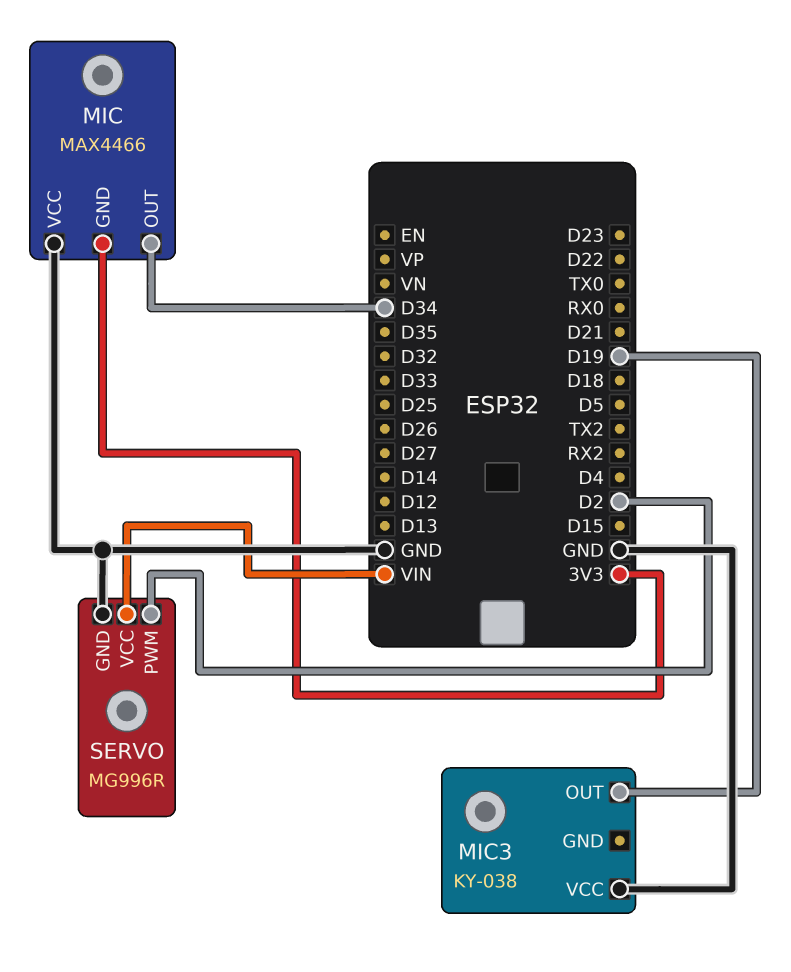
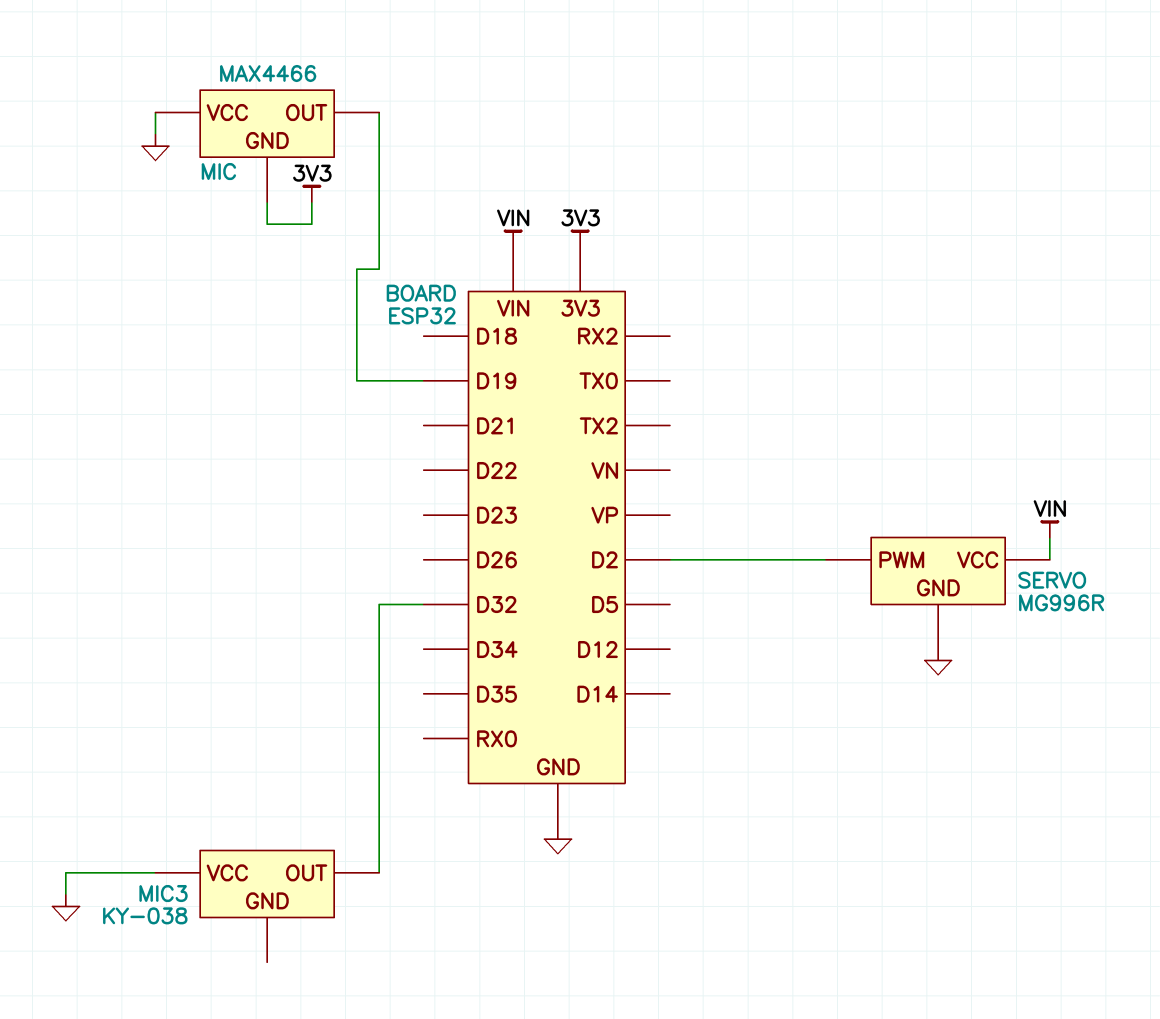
MIC pin OUT: D34 -> D19
MIC3 pin OUT: D19 -> D32

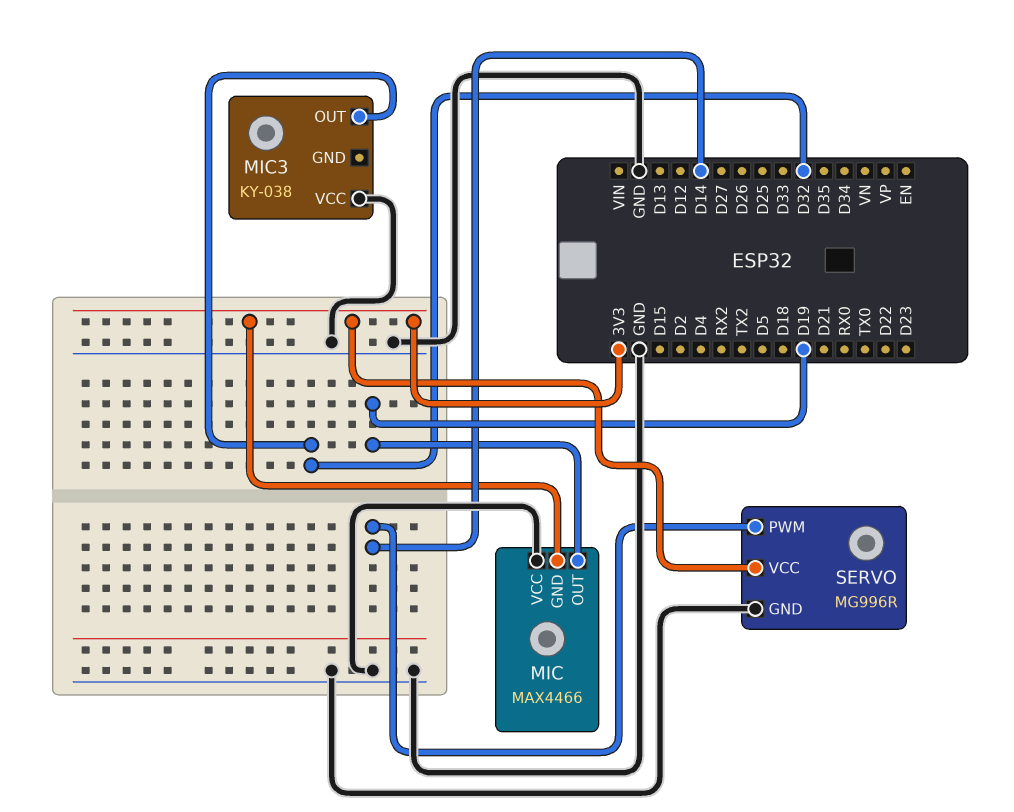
SERVO pin PWM: D2 -> D14
SERVO pin VCC: VIN -> 3V3

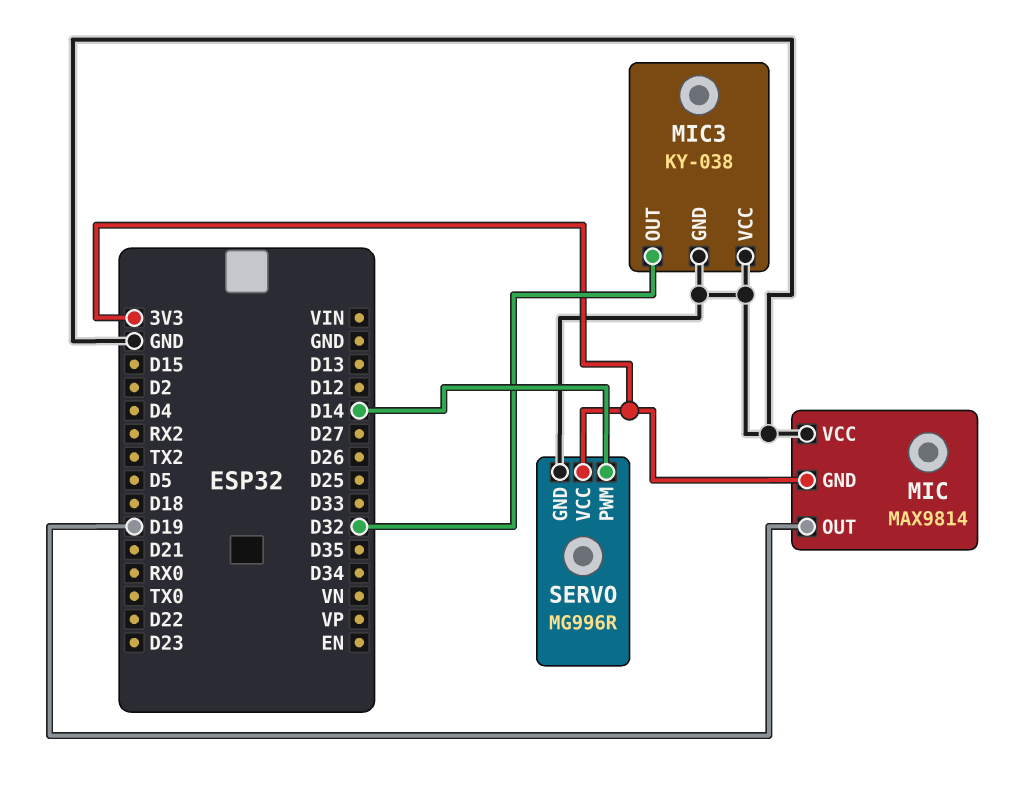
MIC: MAX4466 -> MAX9814
MIC3 pin GND: none -> GND

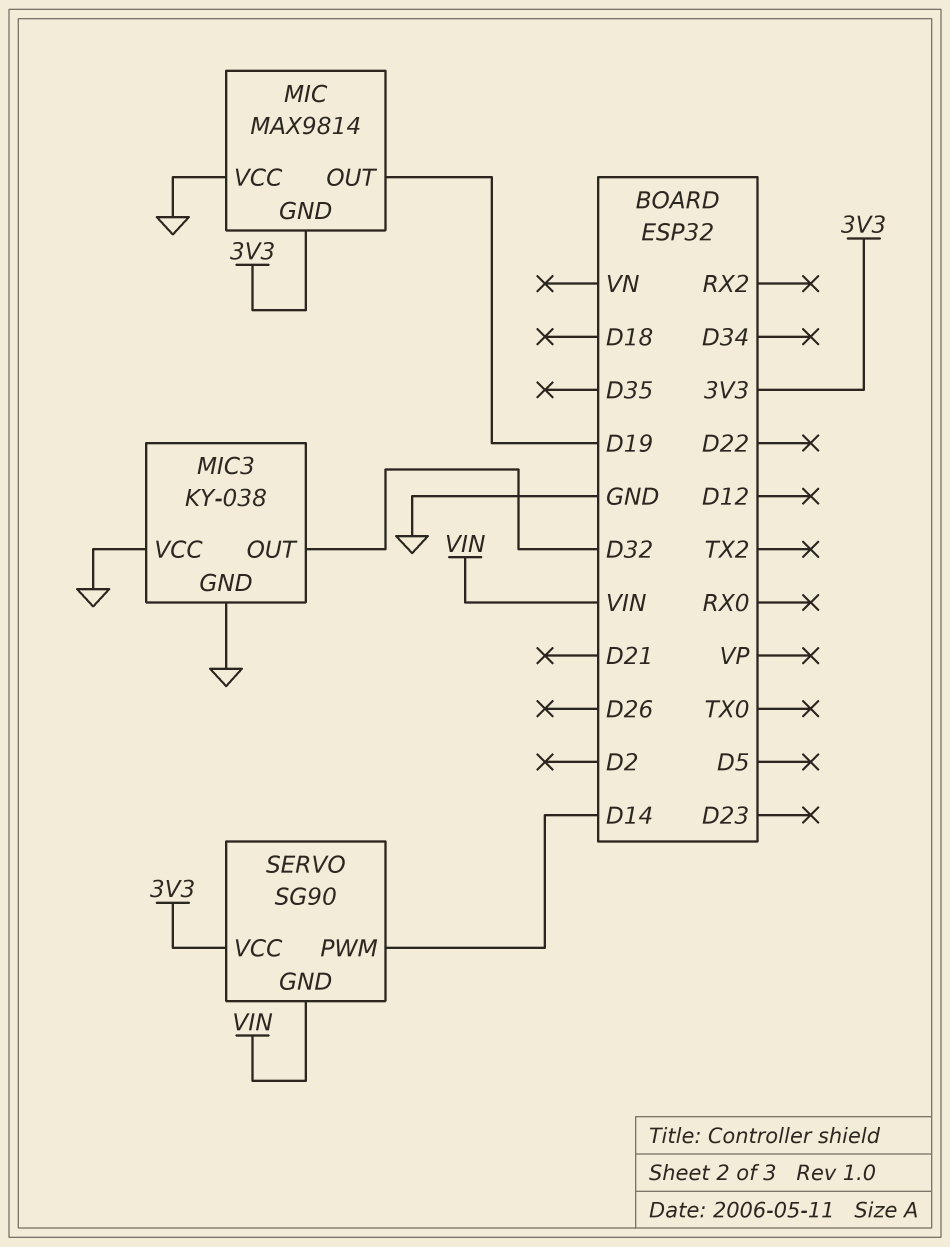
SERVO: MG996R -> SG90
SERVO pin GND: GND -> VIN

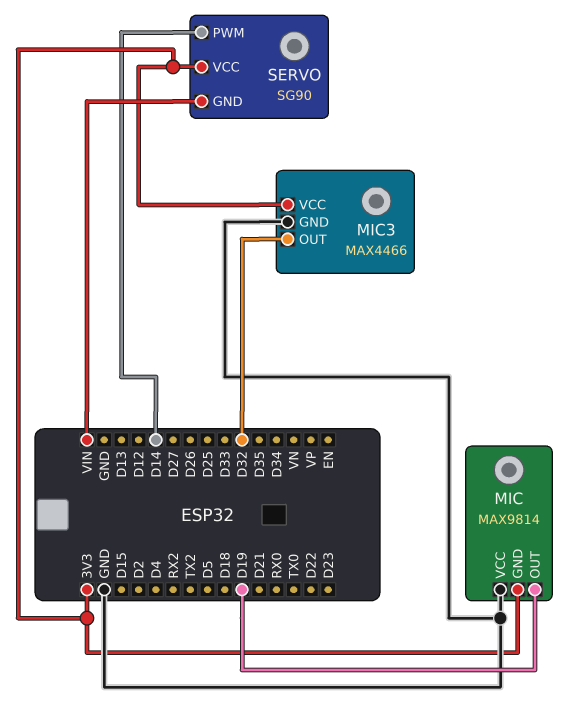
MIC3: KY-038 -> MAX4466
MIC3 pin VCC: GND -> 3V3

